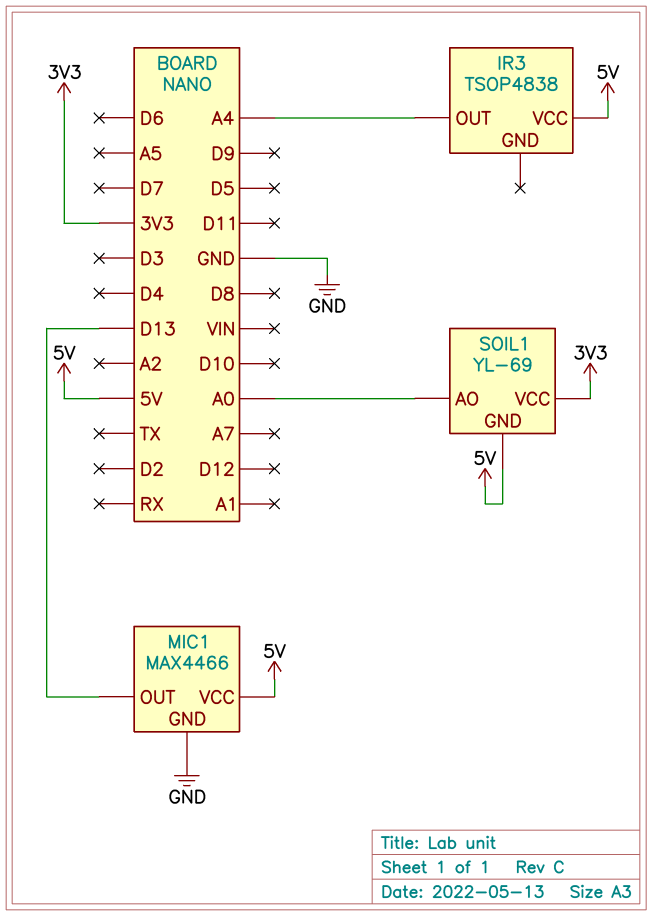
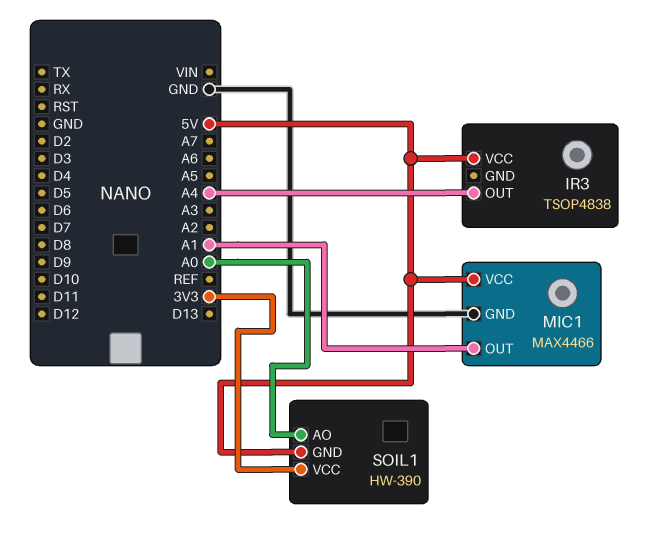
MIC1 pin OUT: D13 -> A1
SOIL1: YL-69 -> HW-390

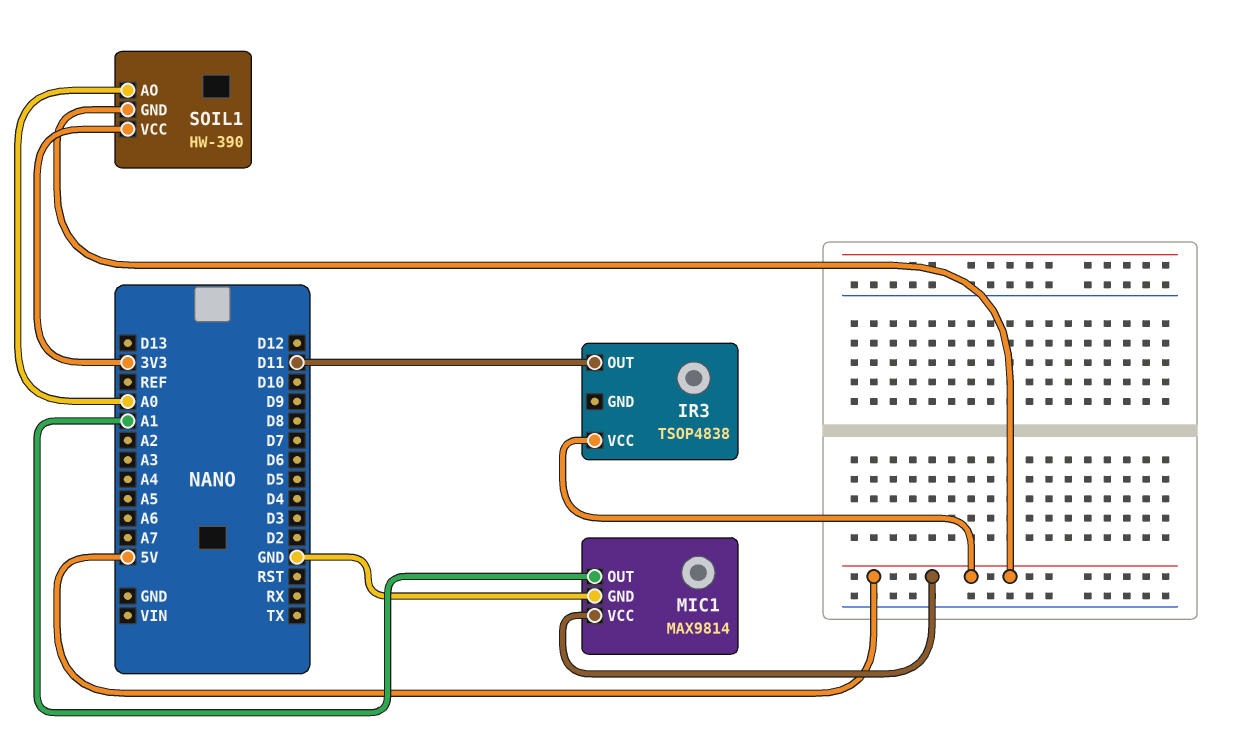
IR3 pin OUT: A4 -> D11
MIC1: MAX4466 -> MAX9814

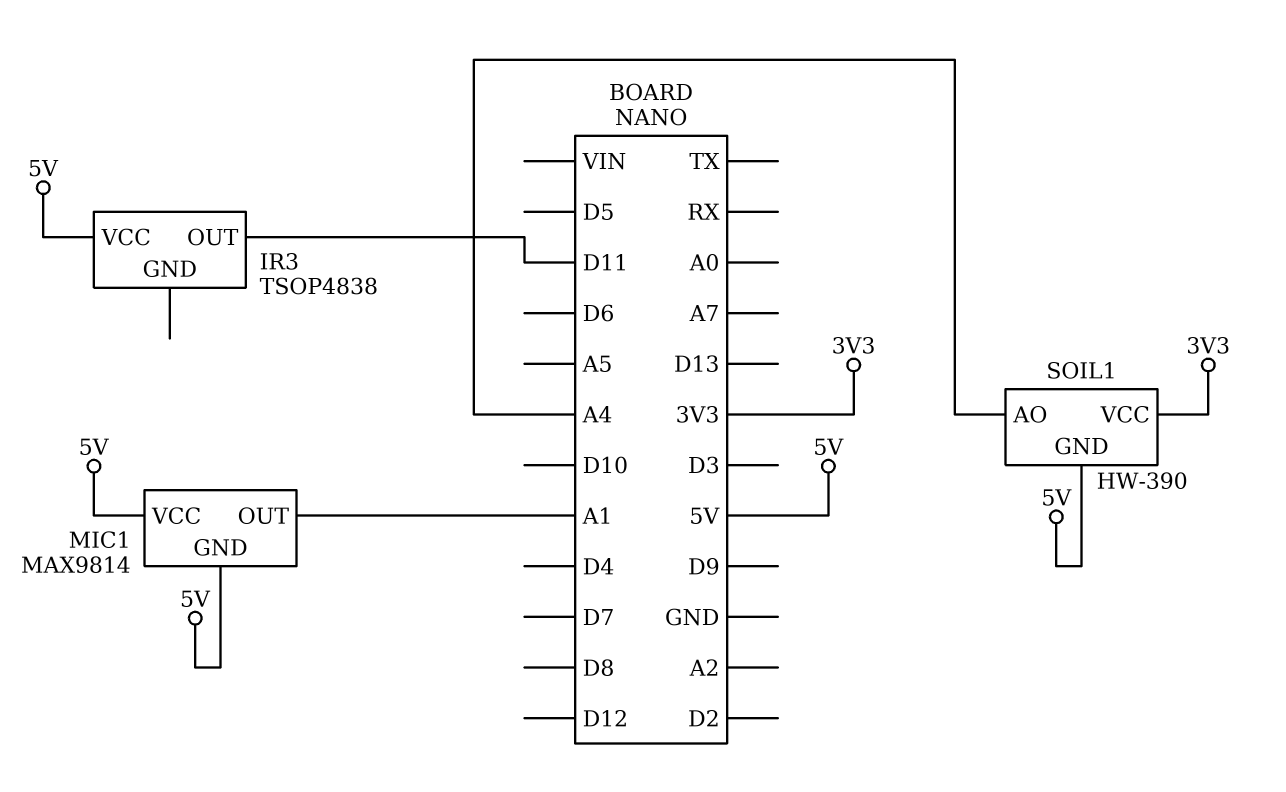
MIC1 pin GND: GND -> 5V
SOIL1 pin AO: A0 -> A4

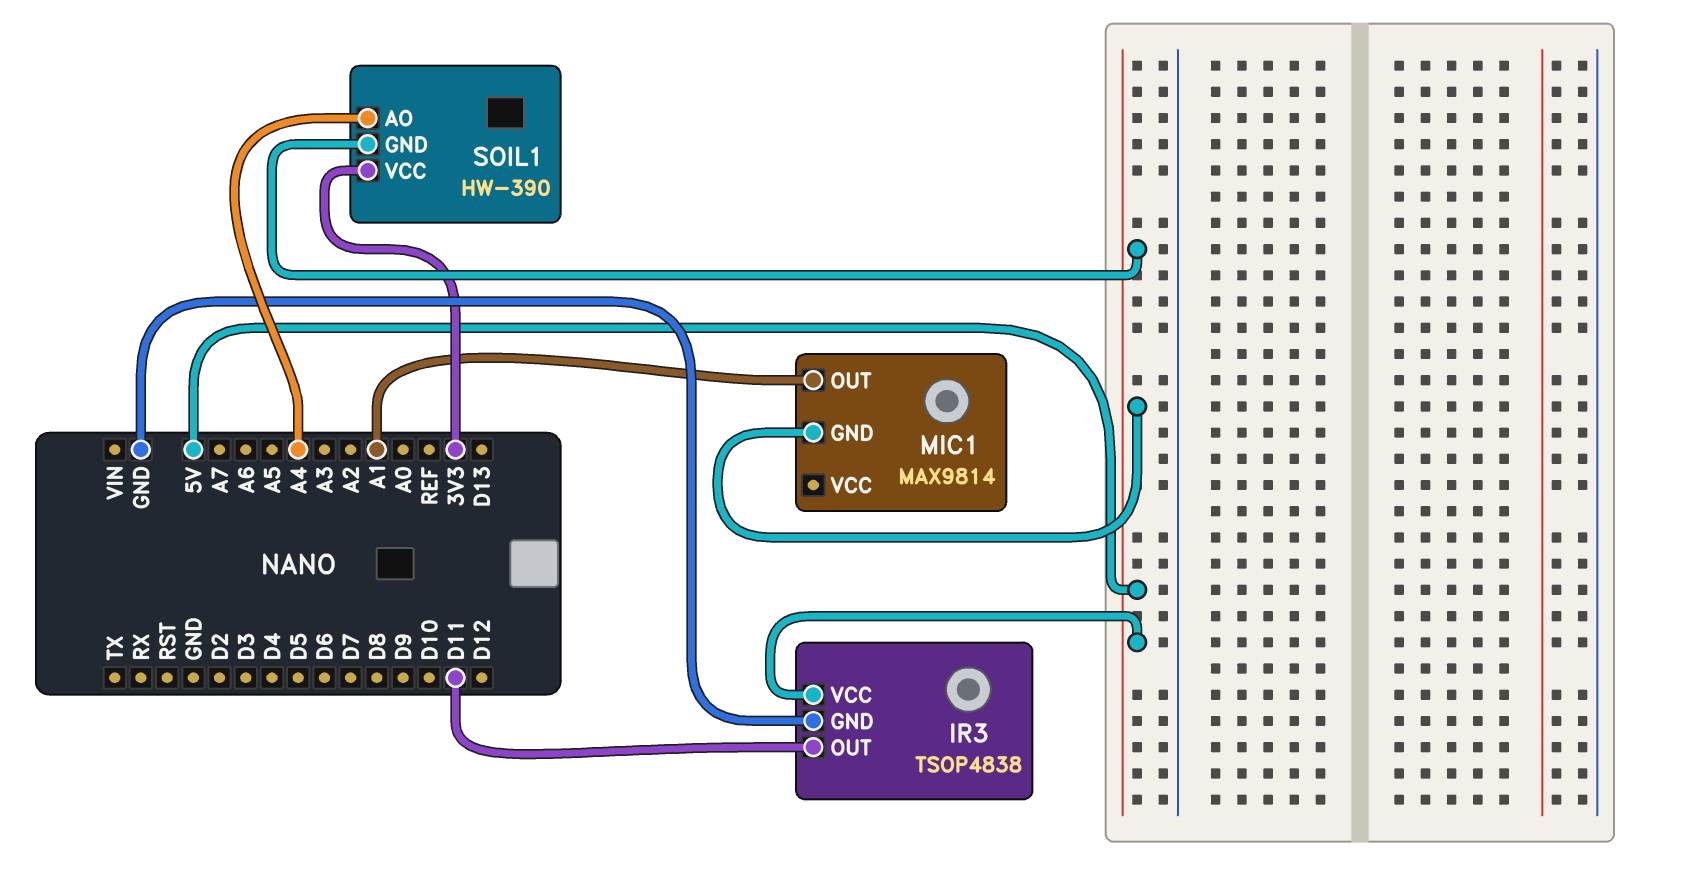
IR3 pin GND: none -> GND
MIC1 pin VCC: 5V -> none

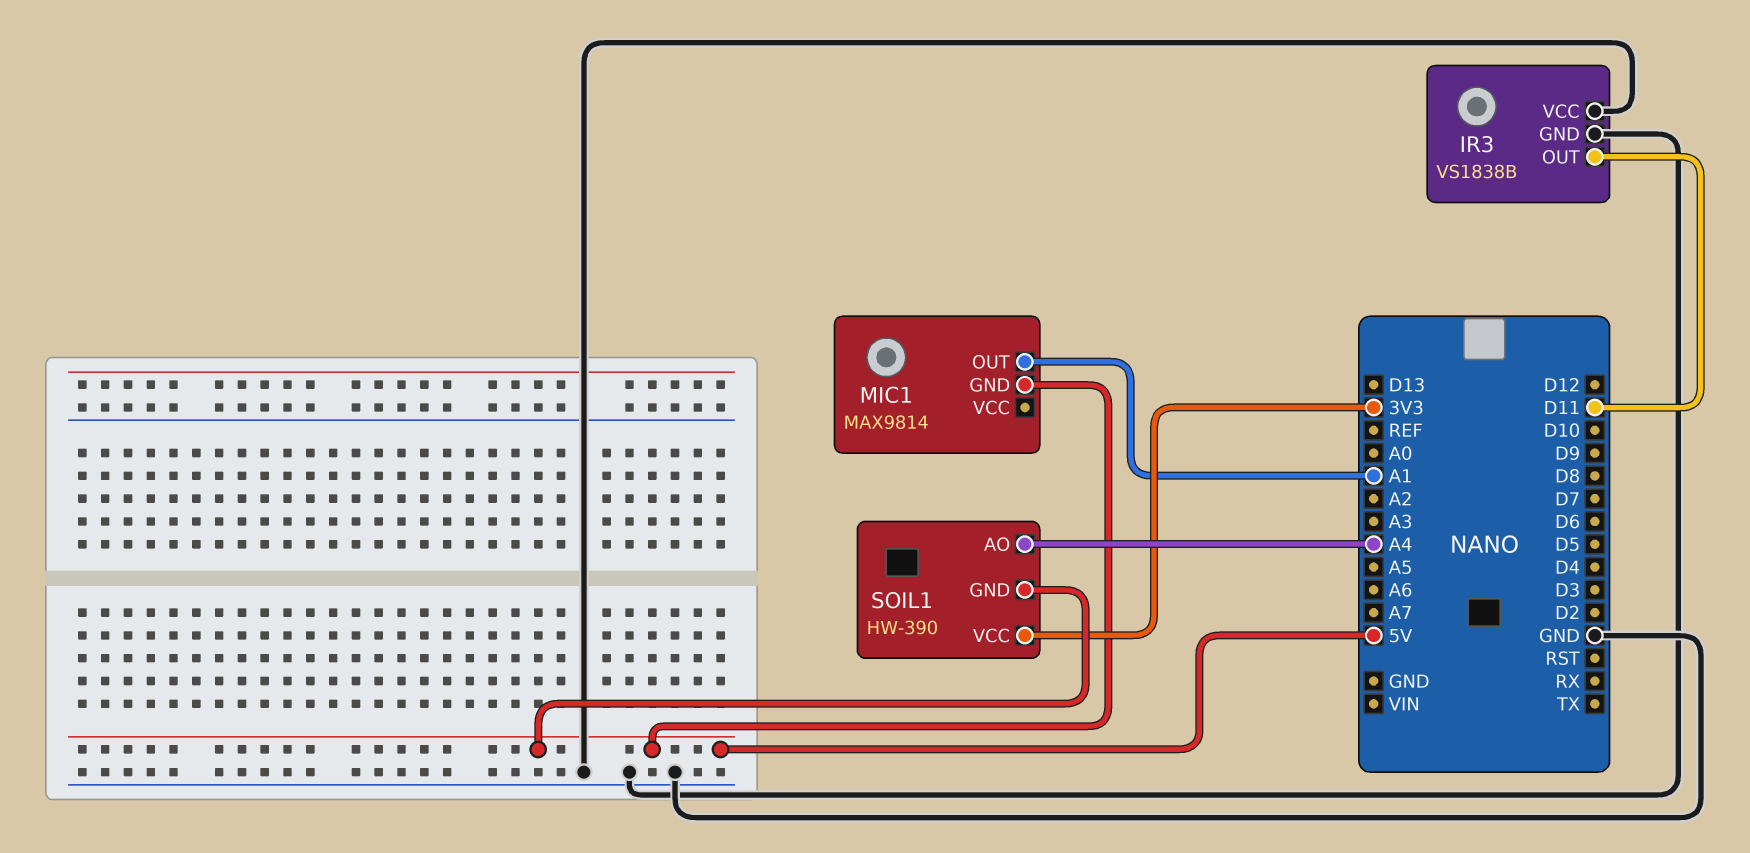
IR3: TSOP4838 -> VS1838B
IR3 pin VCC: 5V -> GND

